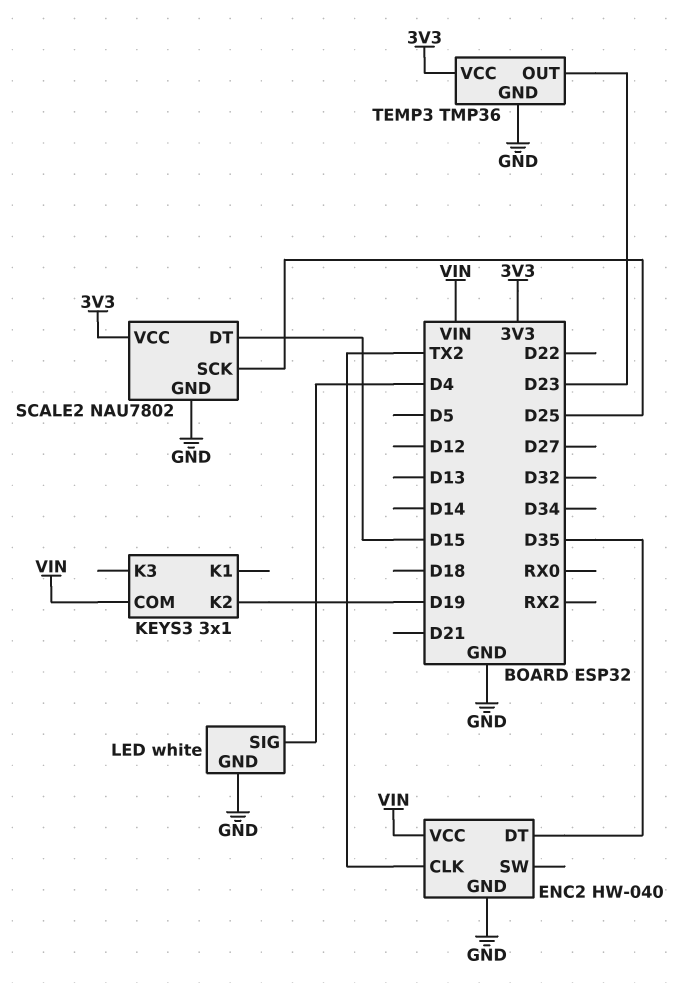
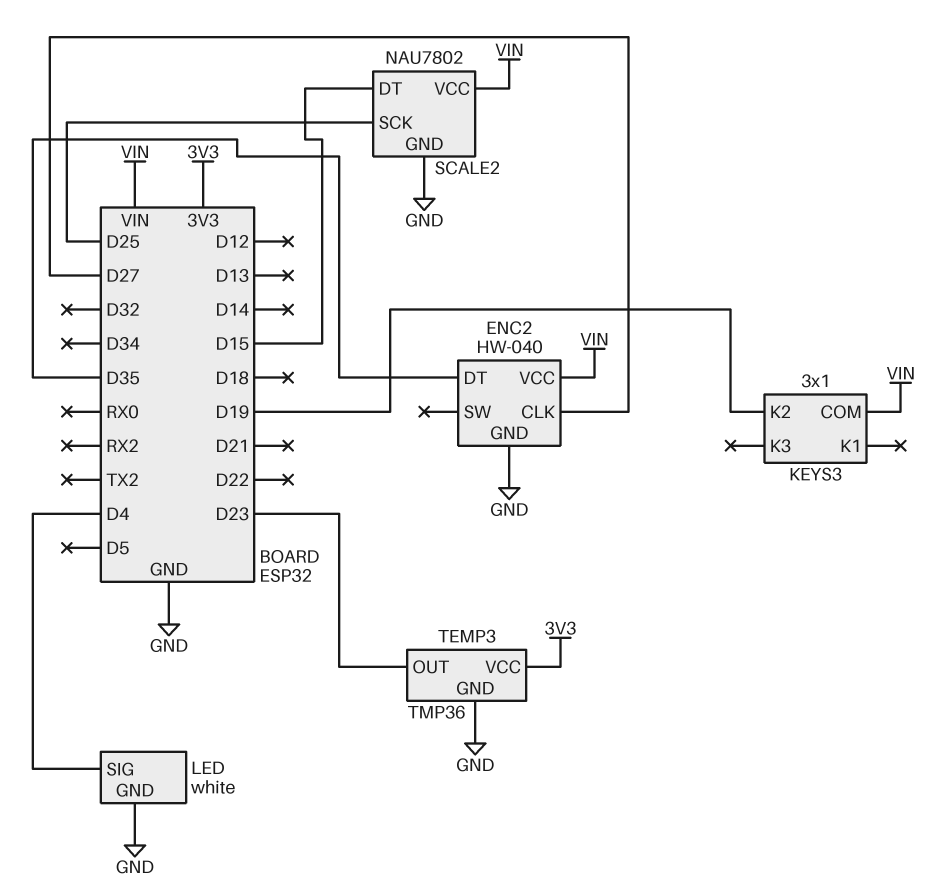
ENC2 pin CLK: TX2 -> D27
SCALE2 pin VCC: 3V3 -> VIN

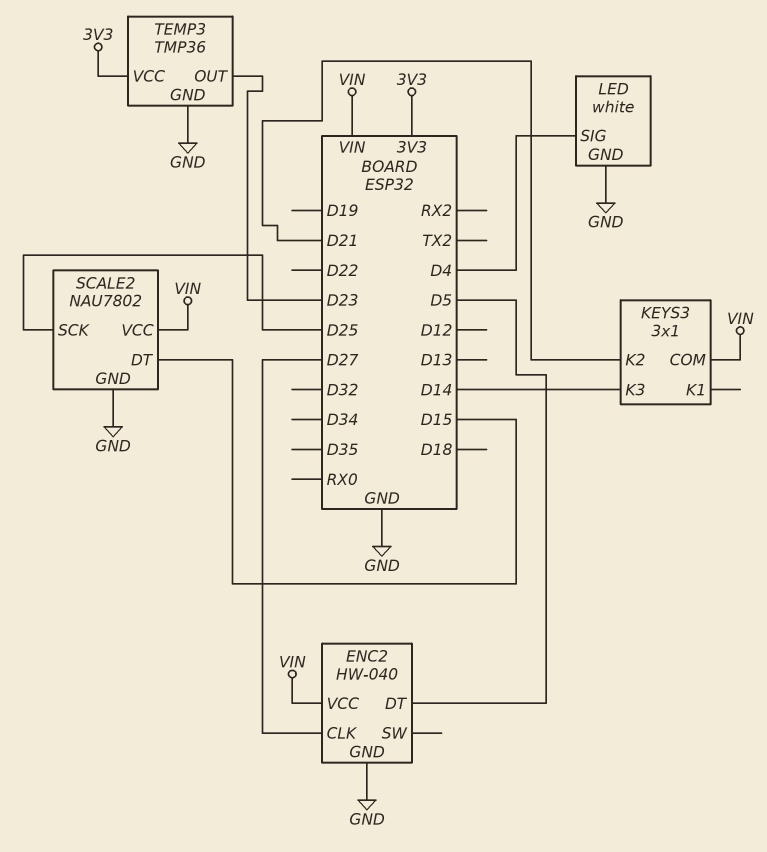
ENC2 pin DT: D35 -> D5
KEYS3 pin K2: D19 -> D21
KEYS3 pin K3: none -> D14

